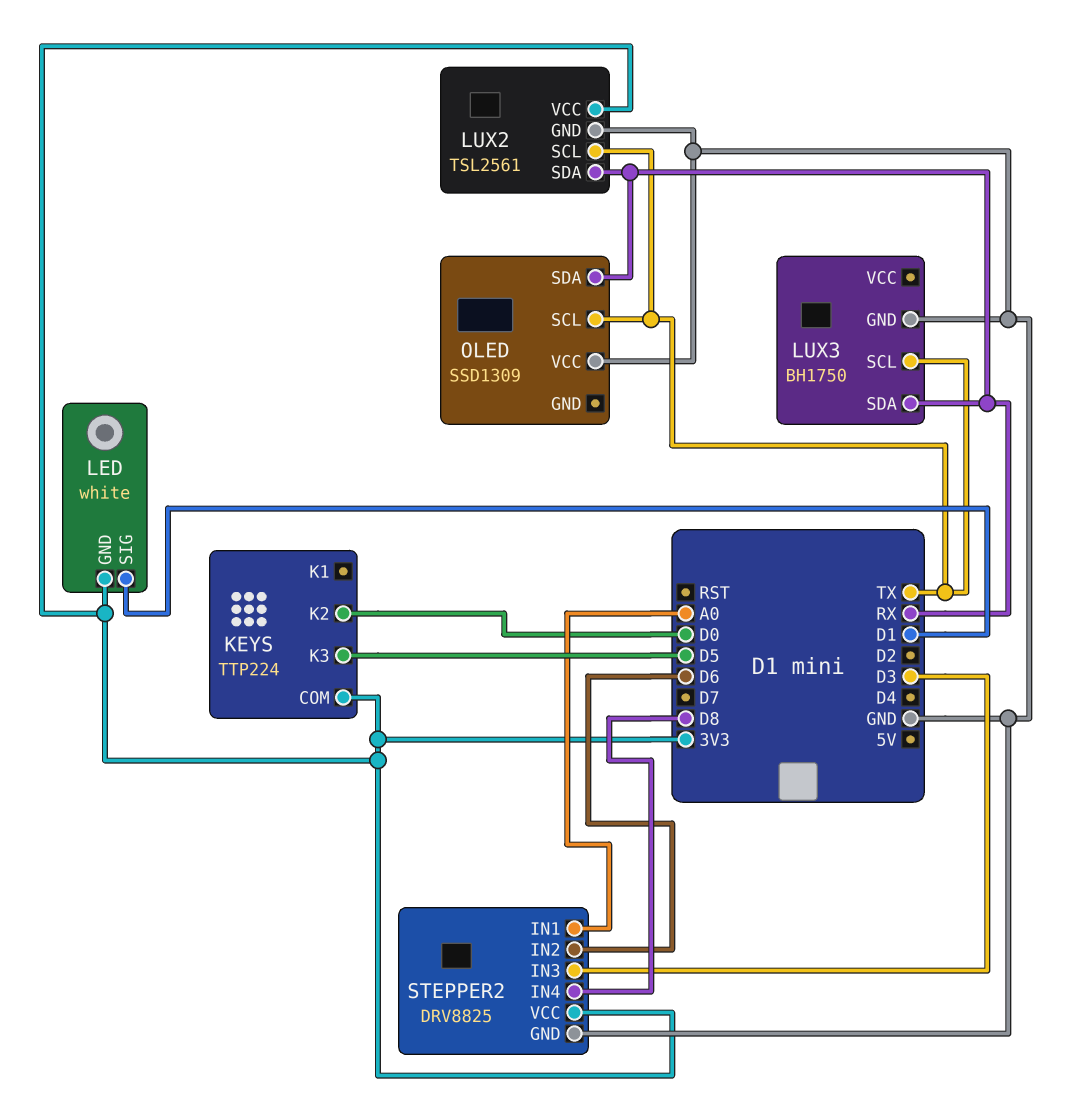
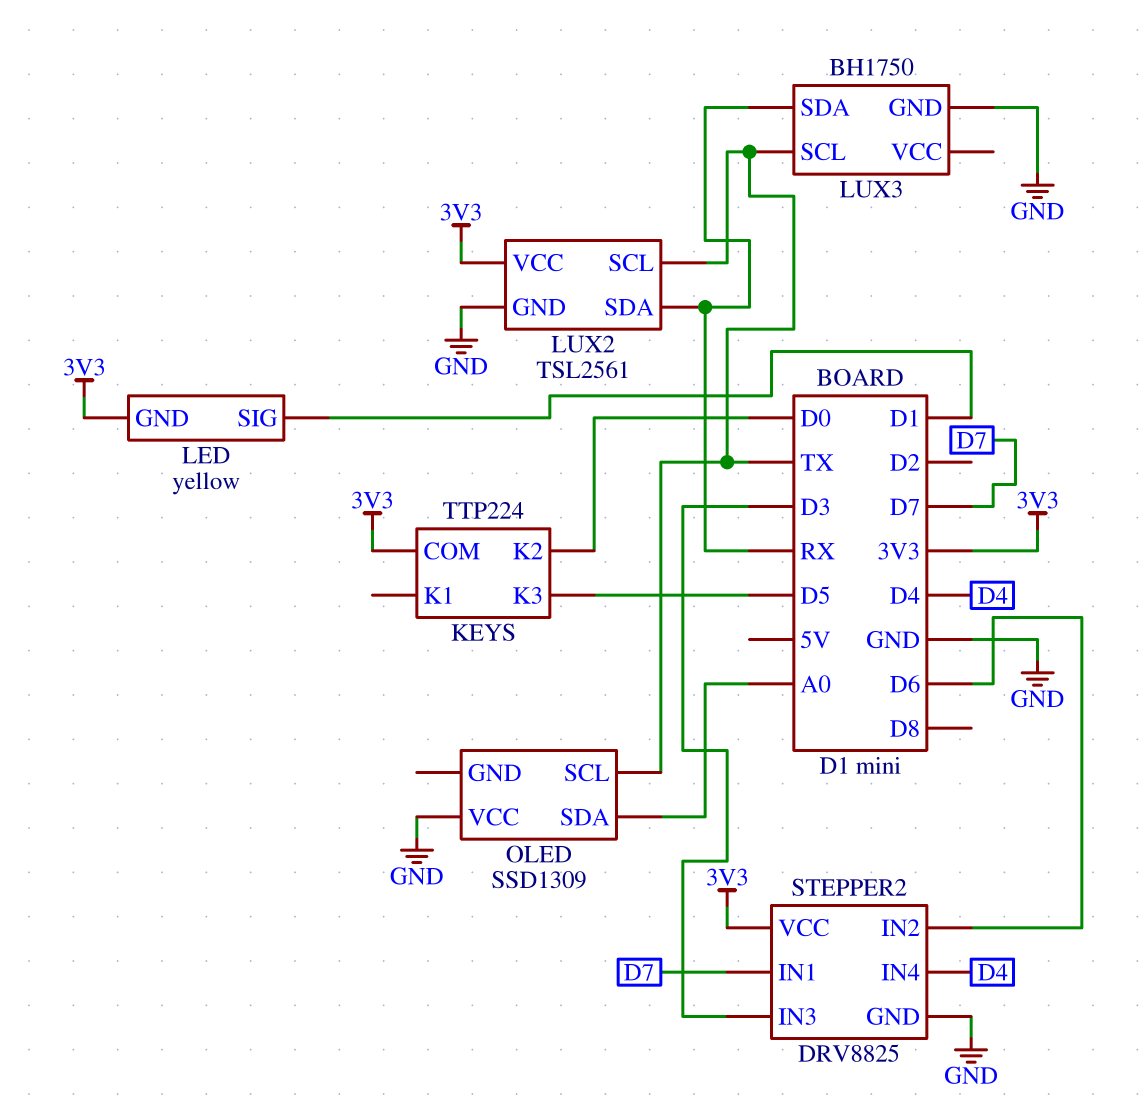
LED: white -> yellow
OLED pin SDA: RX -> A0
STEPPER2 pin IN1: A0 -> D7
STEPPER2 pin IN4: D8 -> D4

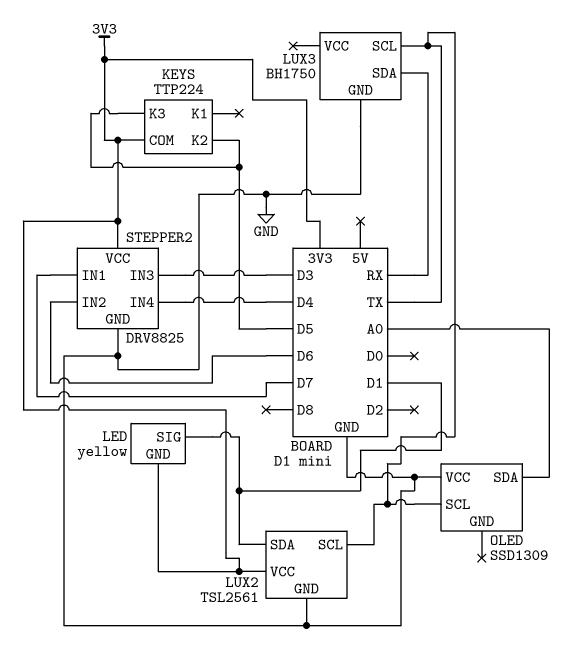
KEYS pin K2: D0 -> D5
LUX2 pin SDA: RX -> D1

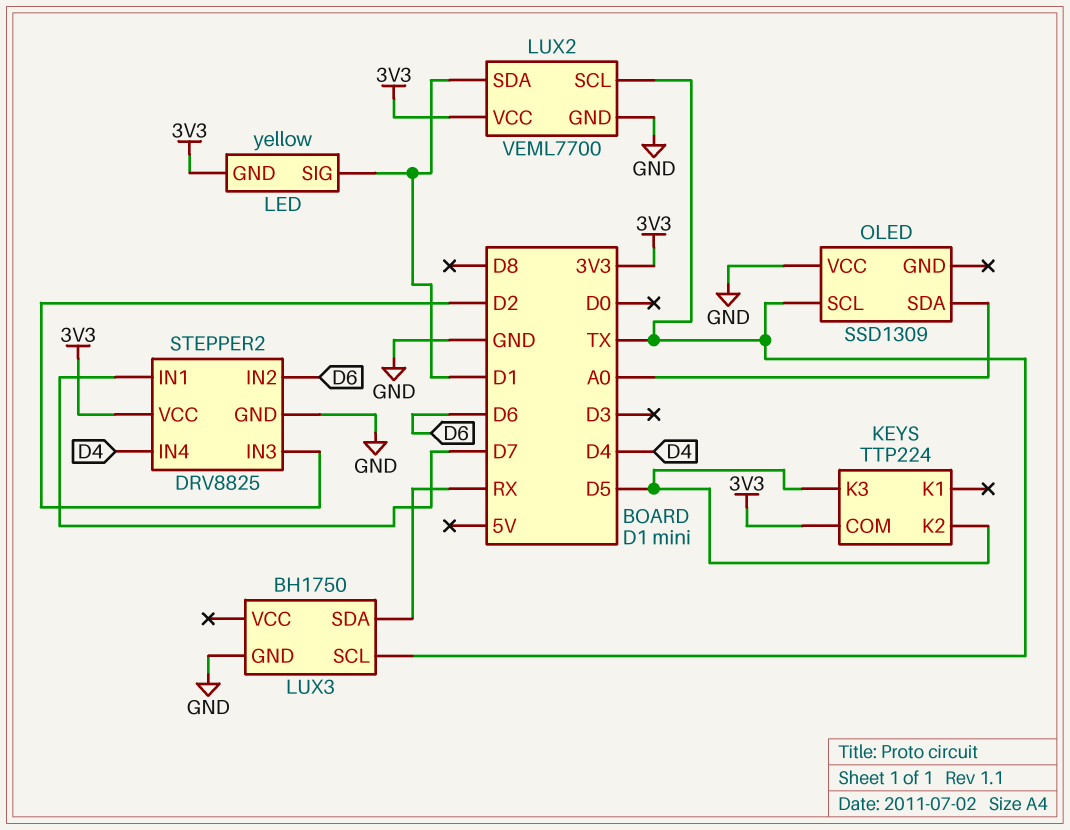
LUX2: TSL2561 -> VEML7700
STEPPER2 pin IN3: D3 -> D2

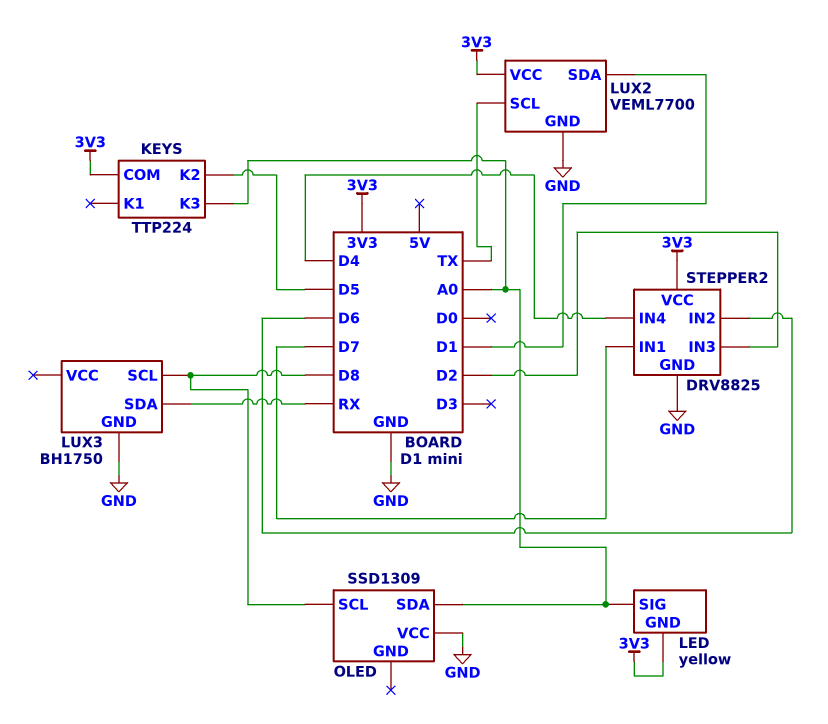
KEYS pin K3: D5 -> A0
LED pin SIG: D1 -> A0
LUX3 pin SCL: TX -> D8
OLED pin SCL: TX -> D8

